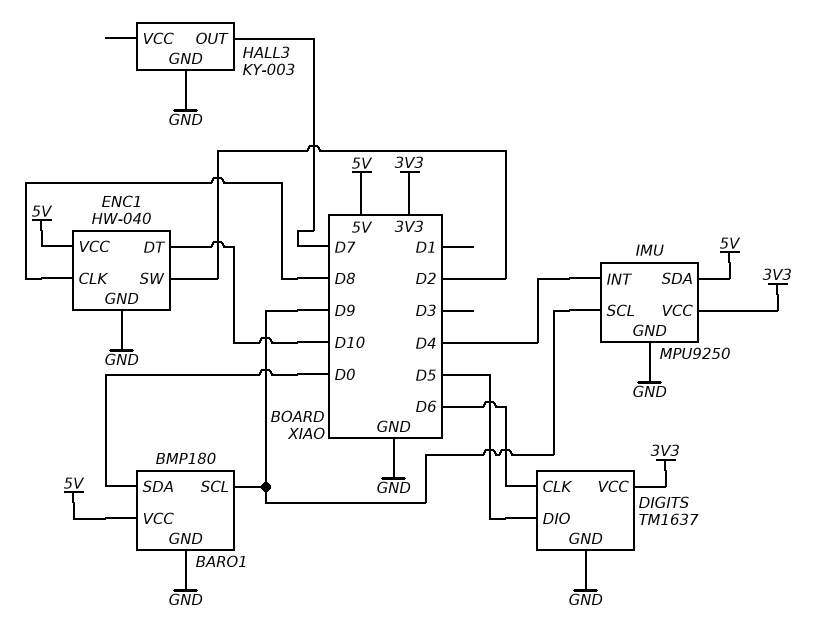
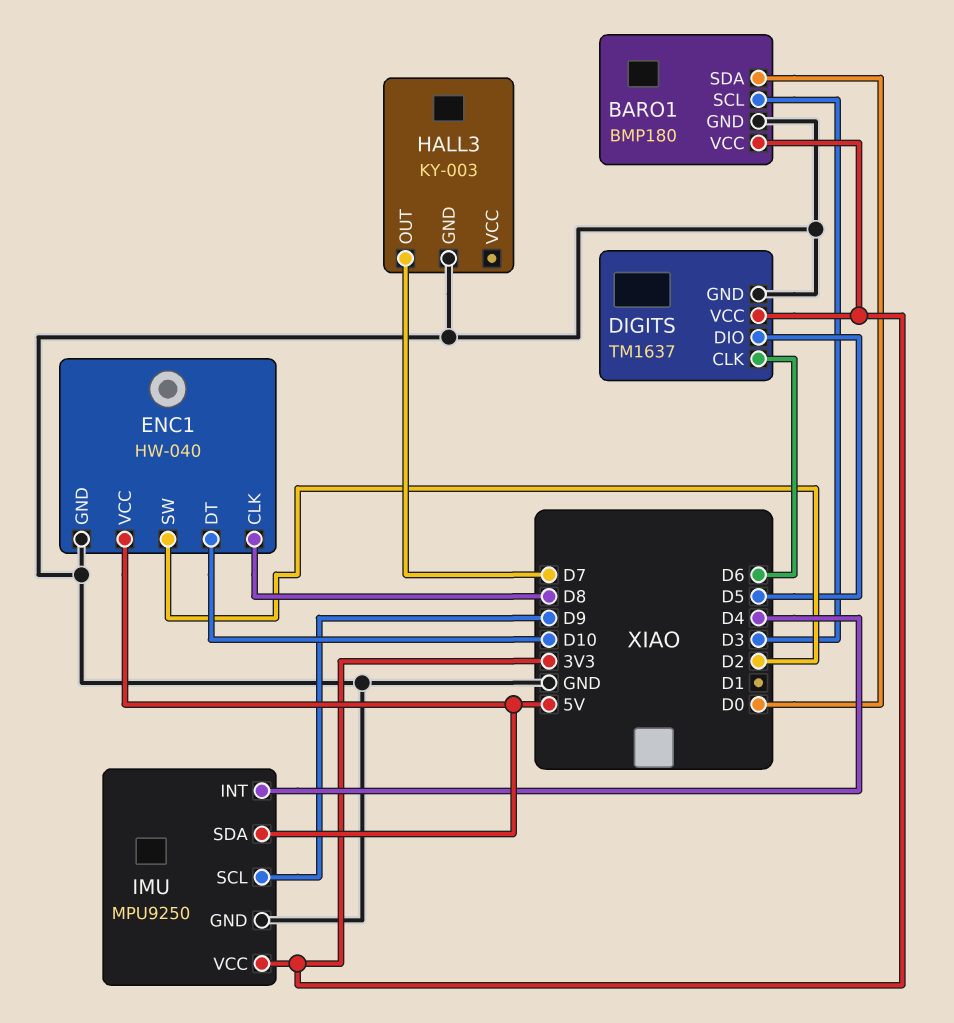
BARO1 pin SCL: D9 -> D3
BARO1 pin VCC: 5V -> 3V3

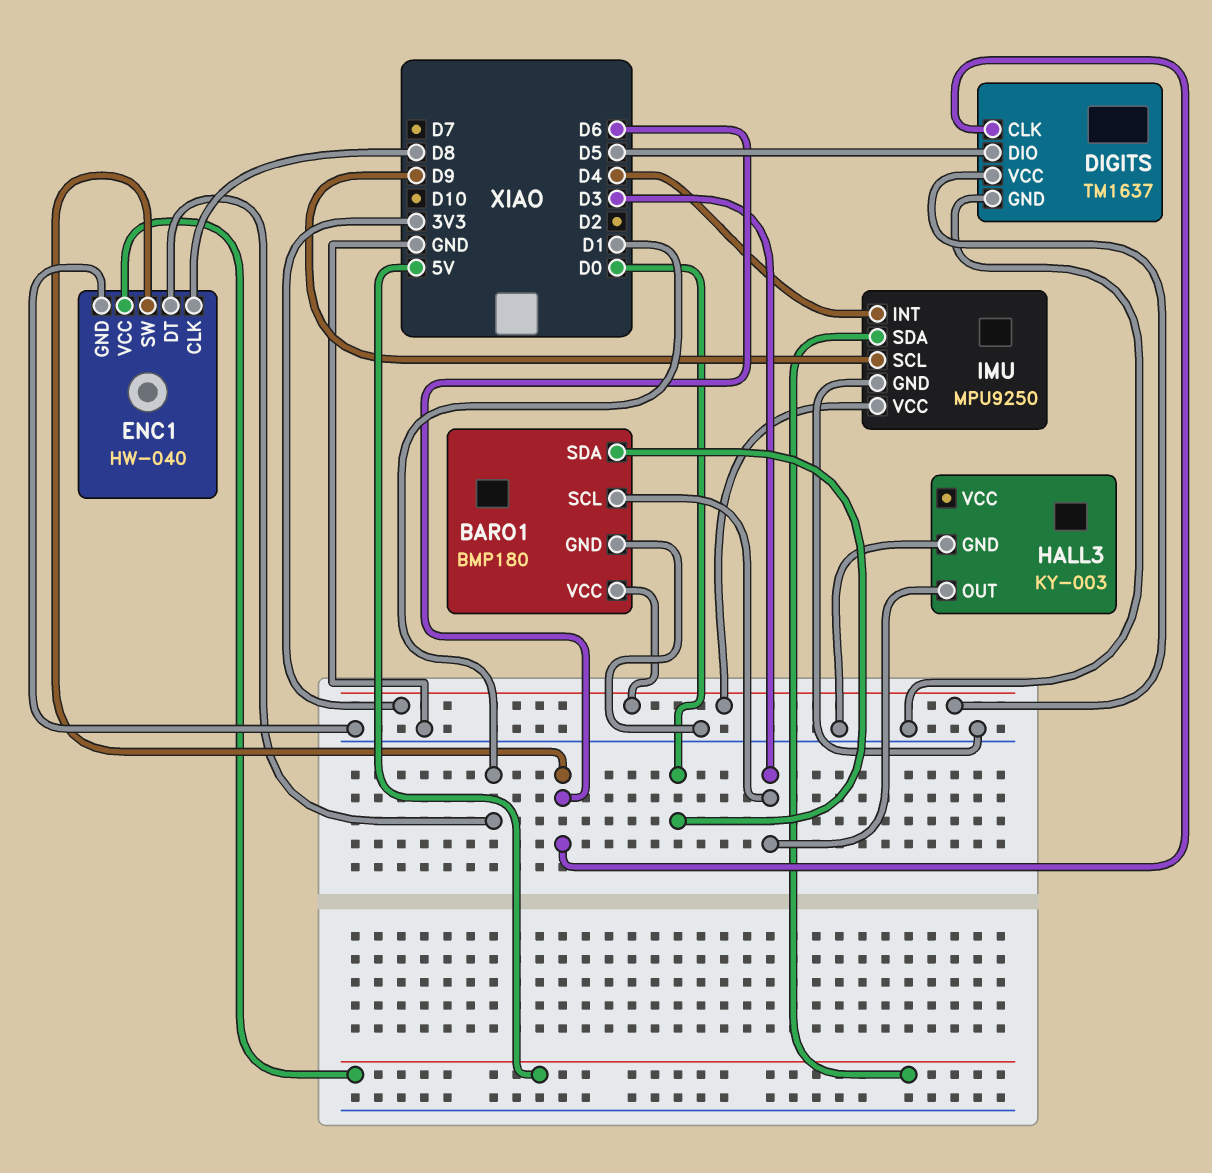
ENC1 pin DT: D10 -> D1
ENC1 pin SW: D2 -> D6
HALL3 pin OUT: D7 -> D3

